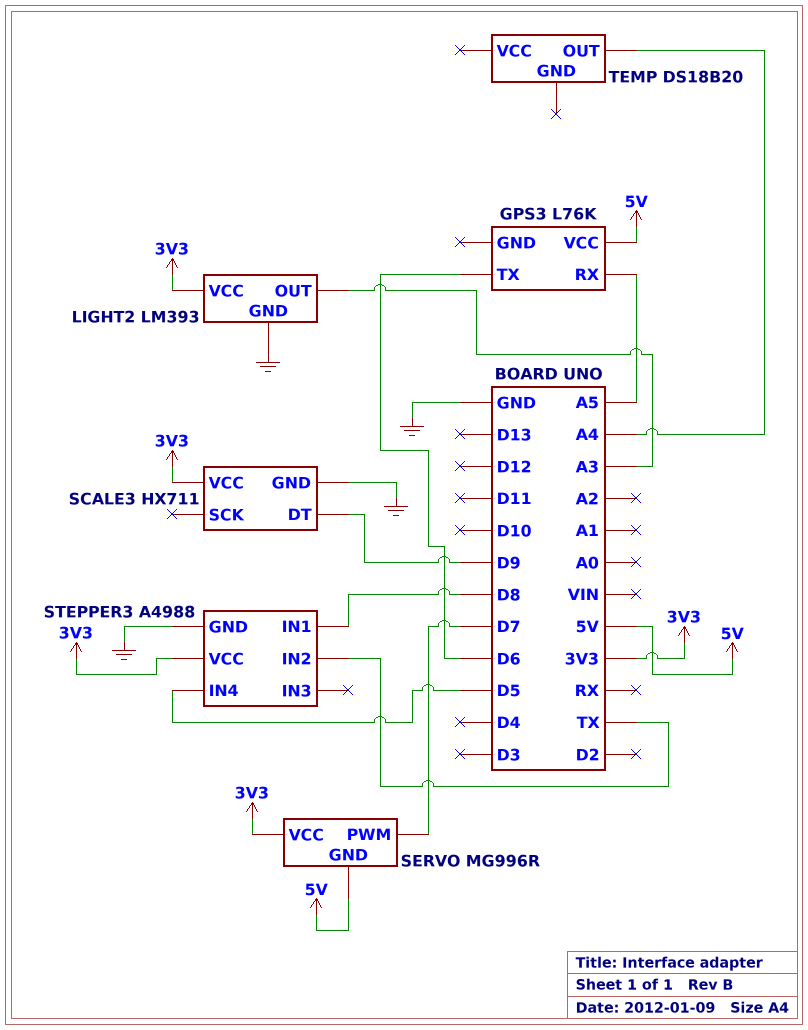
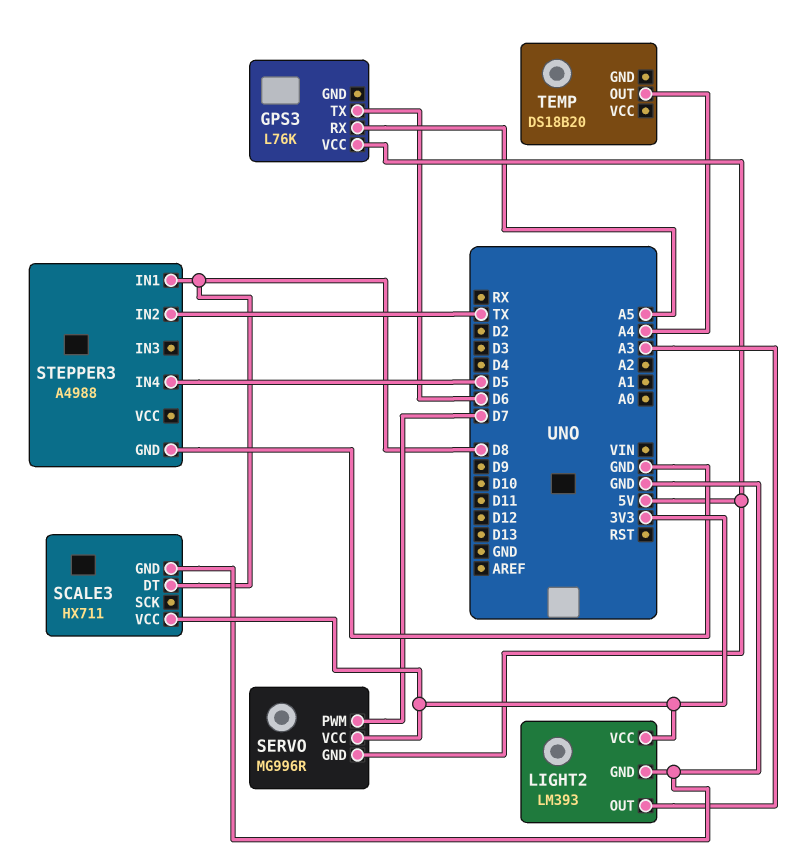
SCALE3 pin DT: D9 -> D8
STEPPER3 pin VCC: 3V3 -> none

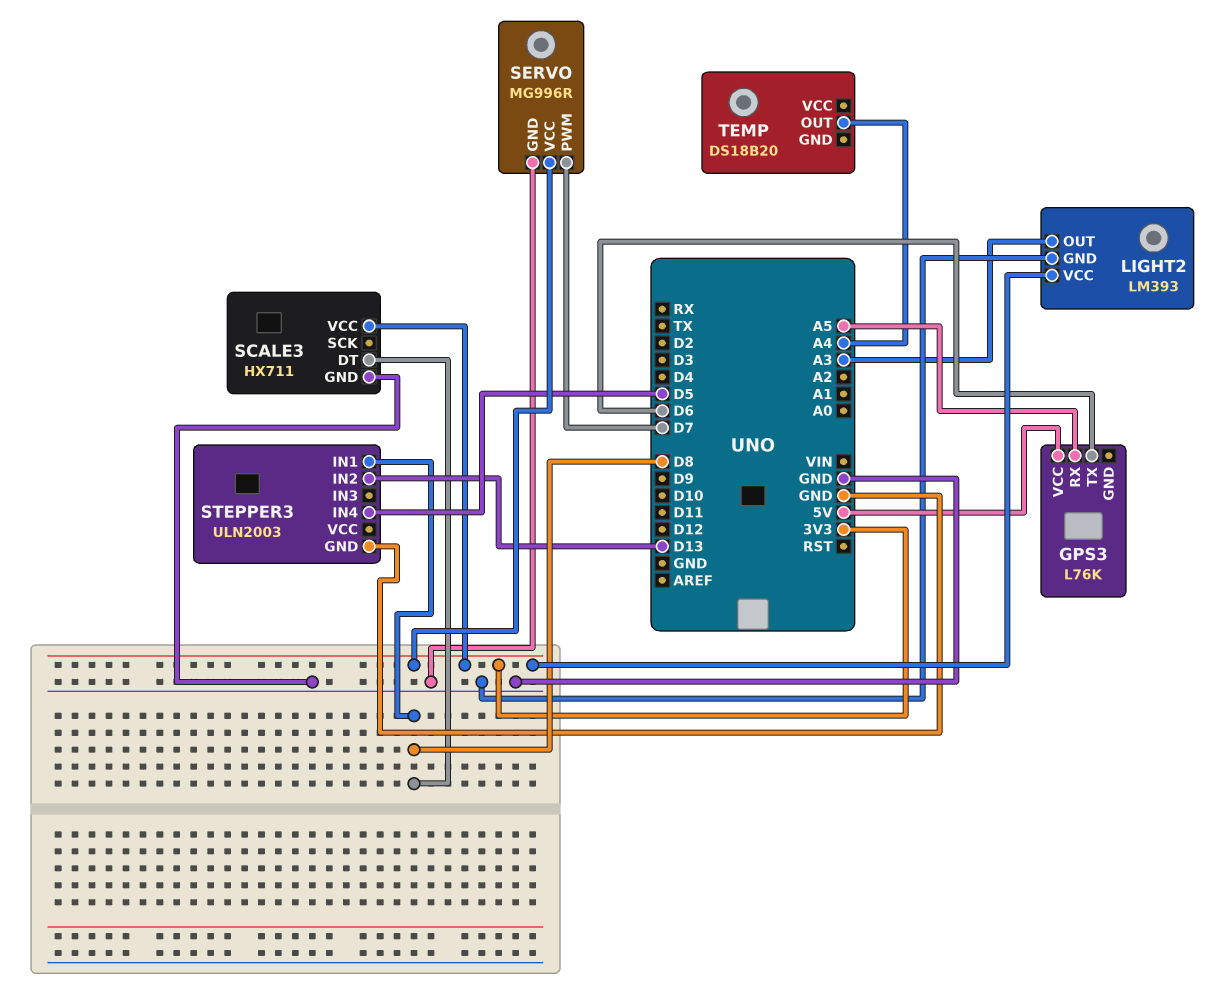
SERVO pin GND: 5V -> GND
STEPPER3: A4988 -> ULN2003
STEPPER3 pin IN2: TX -> D13

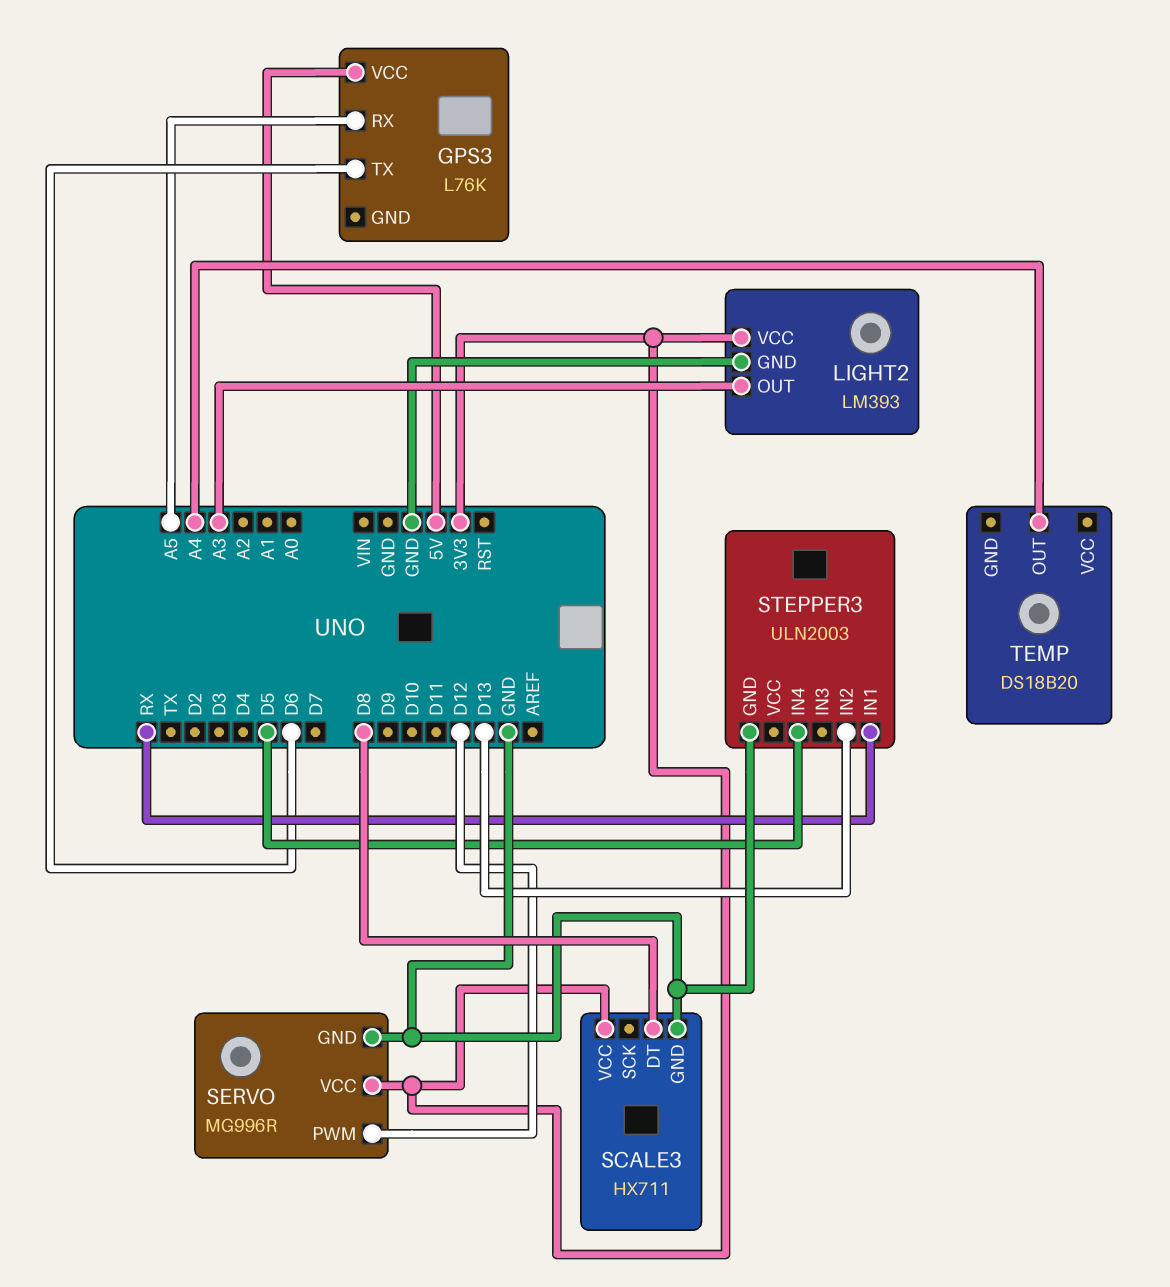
SERVO pin PWM: D7 -> D12
STEPPER3 pin IN1: D8 -> RX

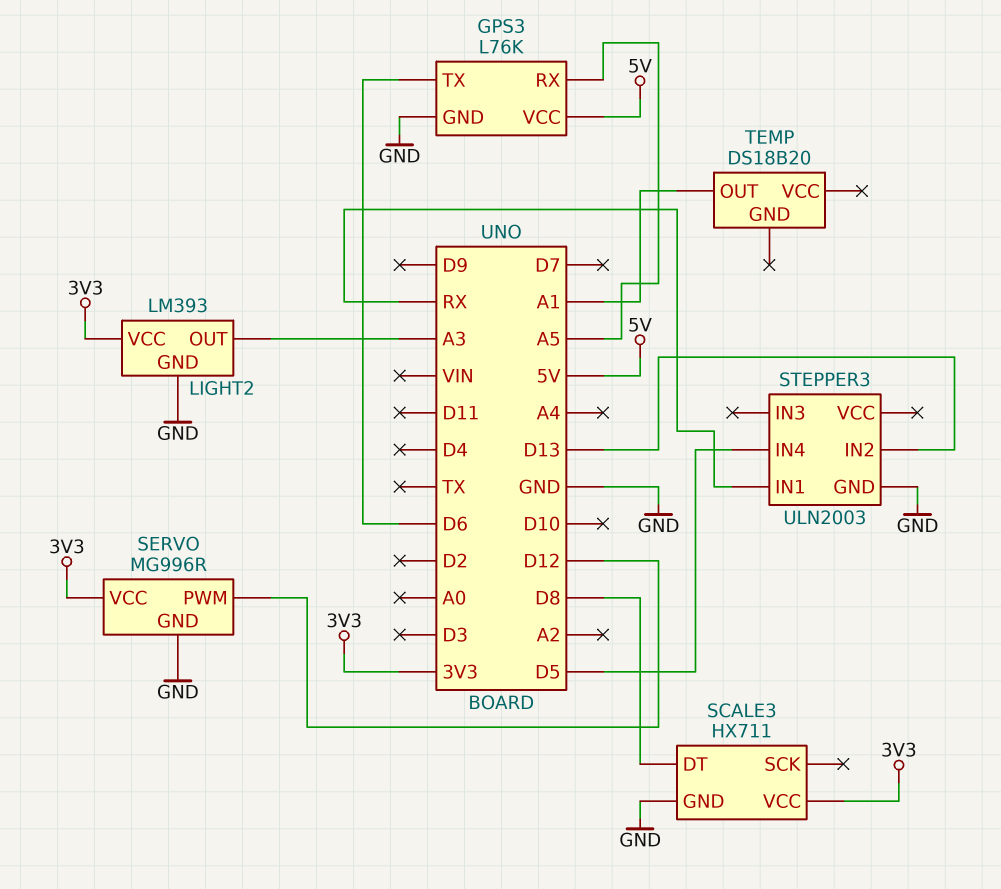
GPS3 pin GND: none -> GND
TEMP pin OUT: A4 -> A1

